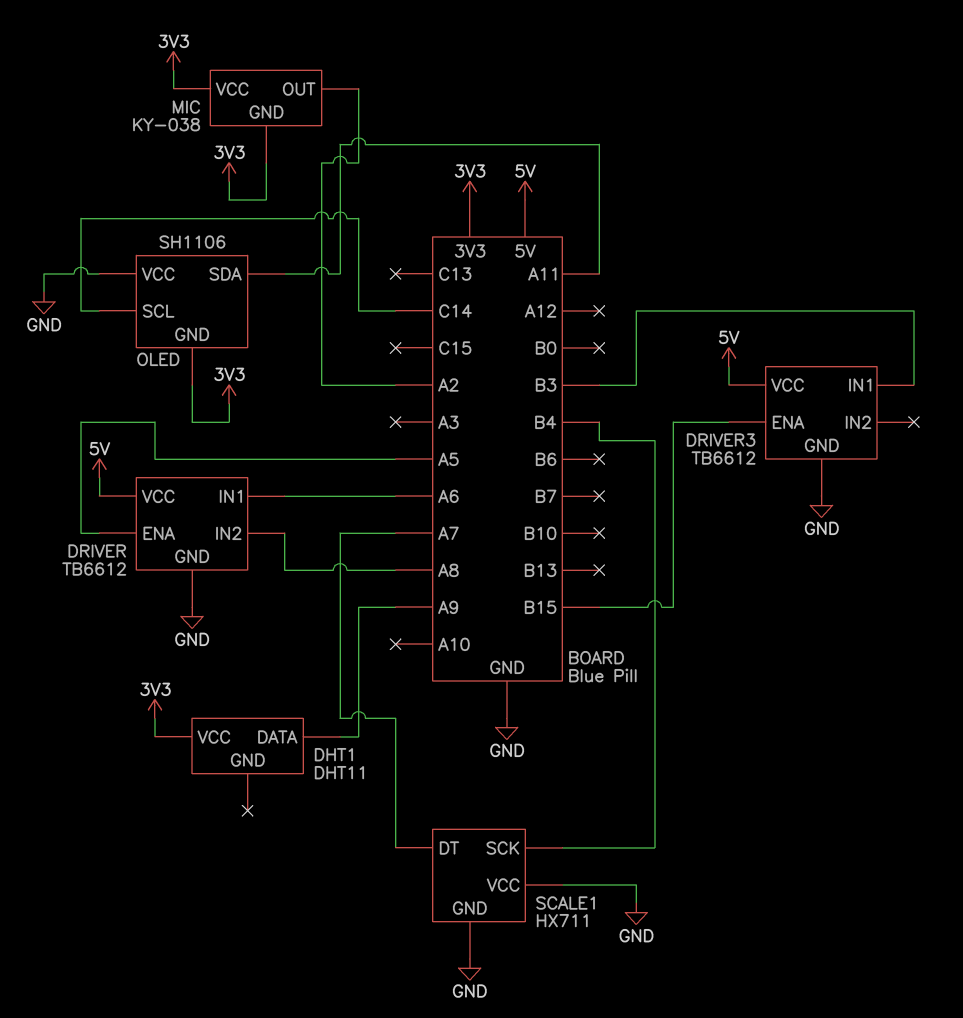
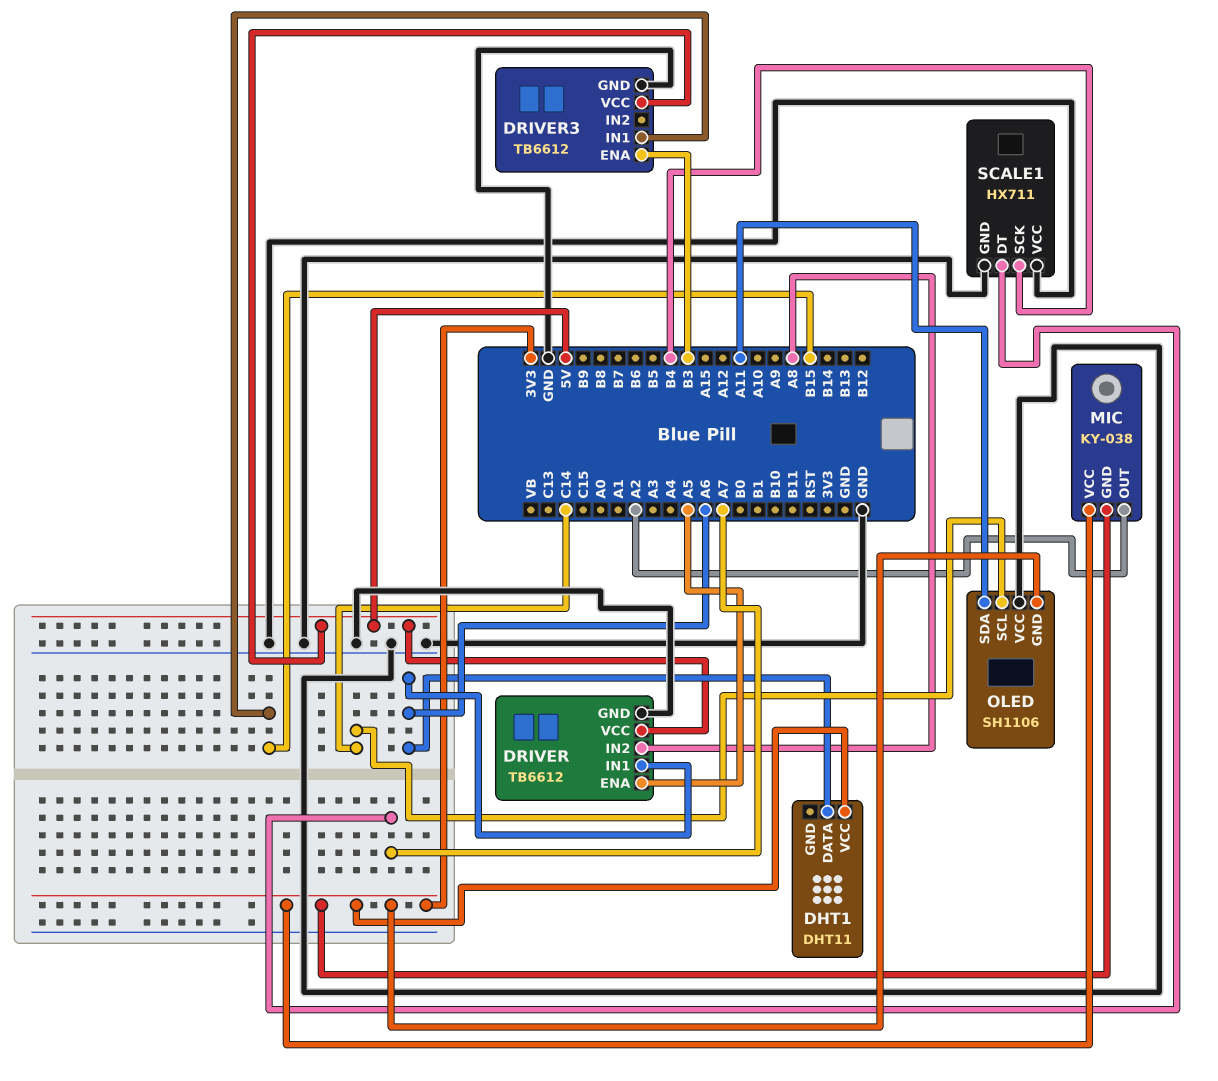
DHT1 pin DATA: A9 -> A6
DRIVER3 pin ENA: B15 -> B3
DRIVER3 pin IN1: B3 -> B15

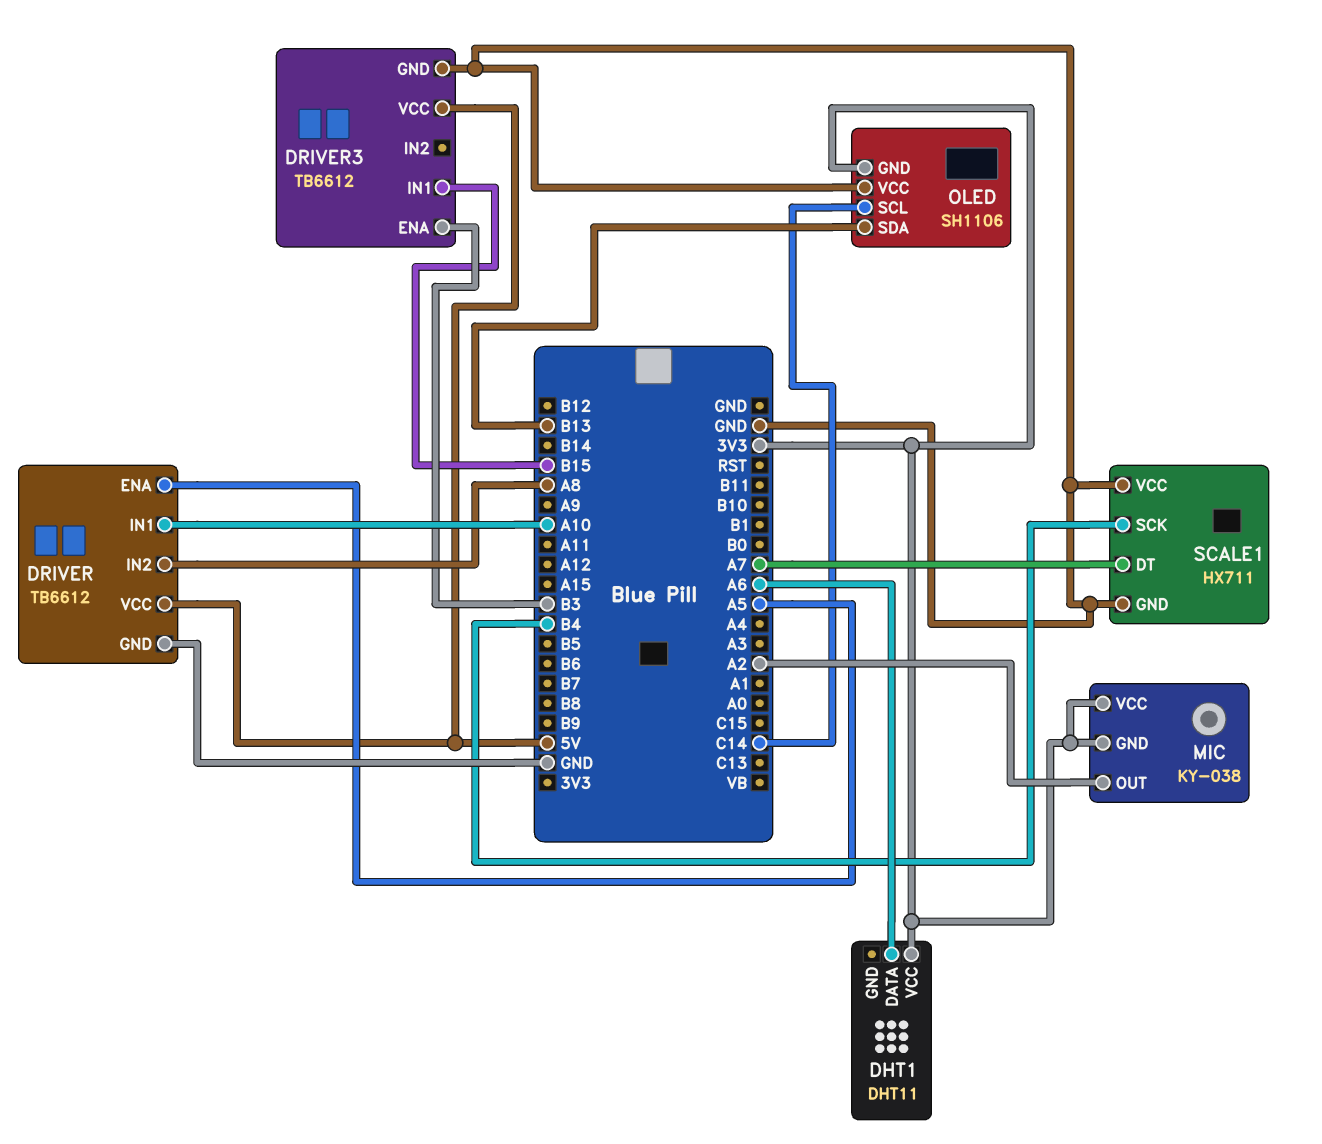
DRIVER pin IN1: A6 -> A10
OLED pin SDA: A11 -> B13

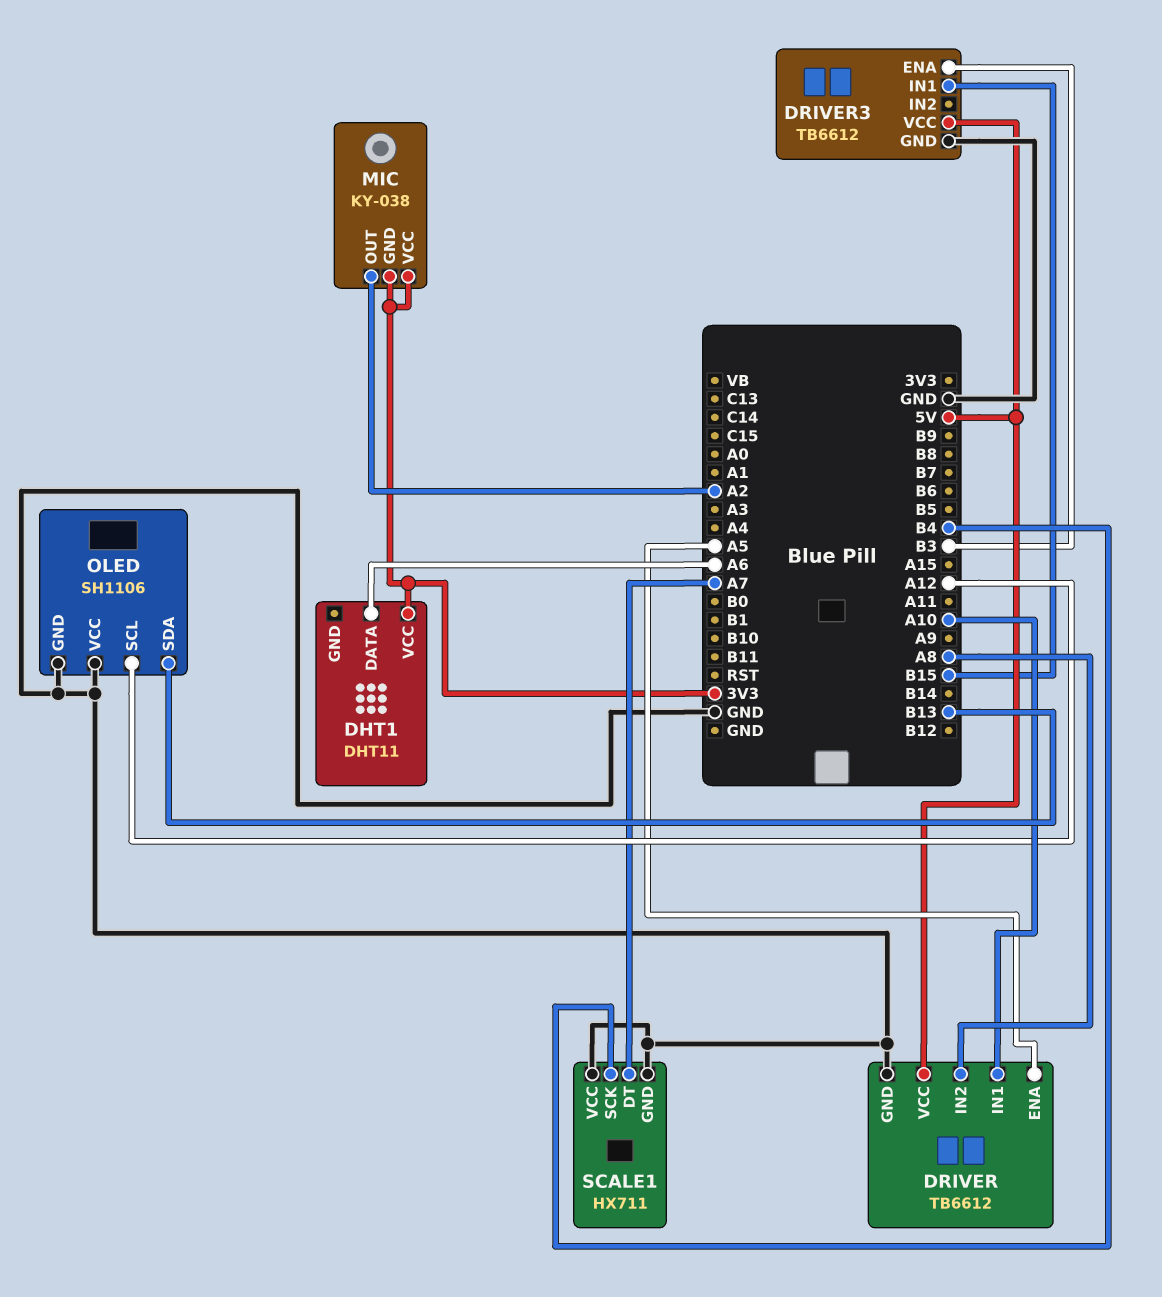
OLED pin GND: 3V3 -> GND
OLED pin SCL: C14 -> A12

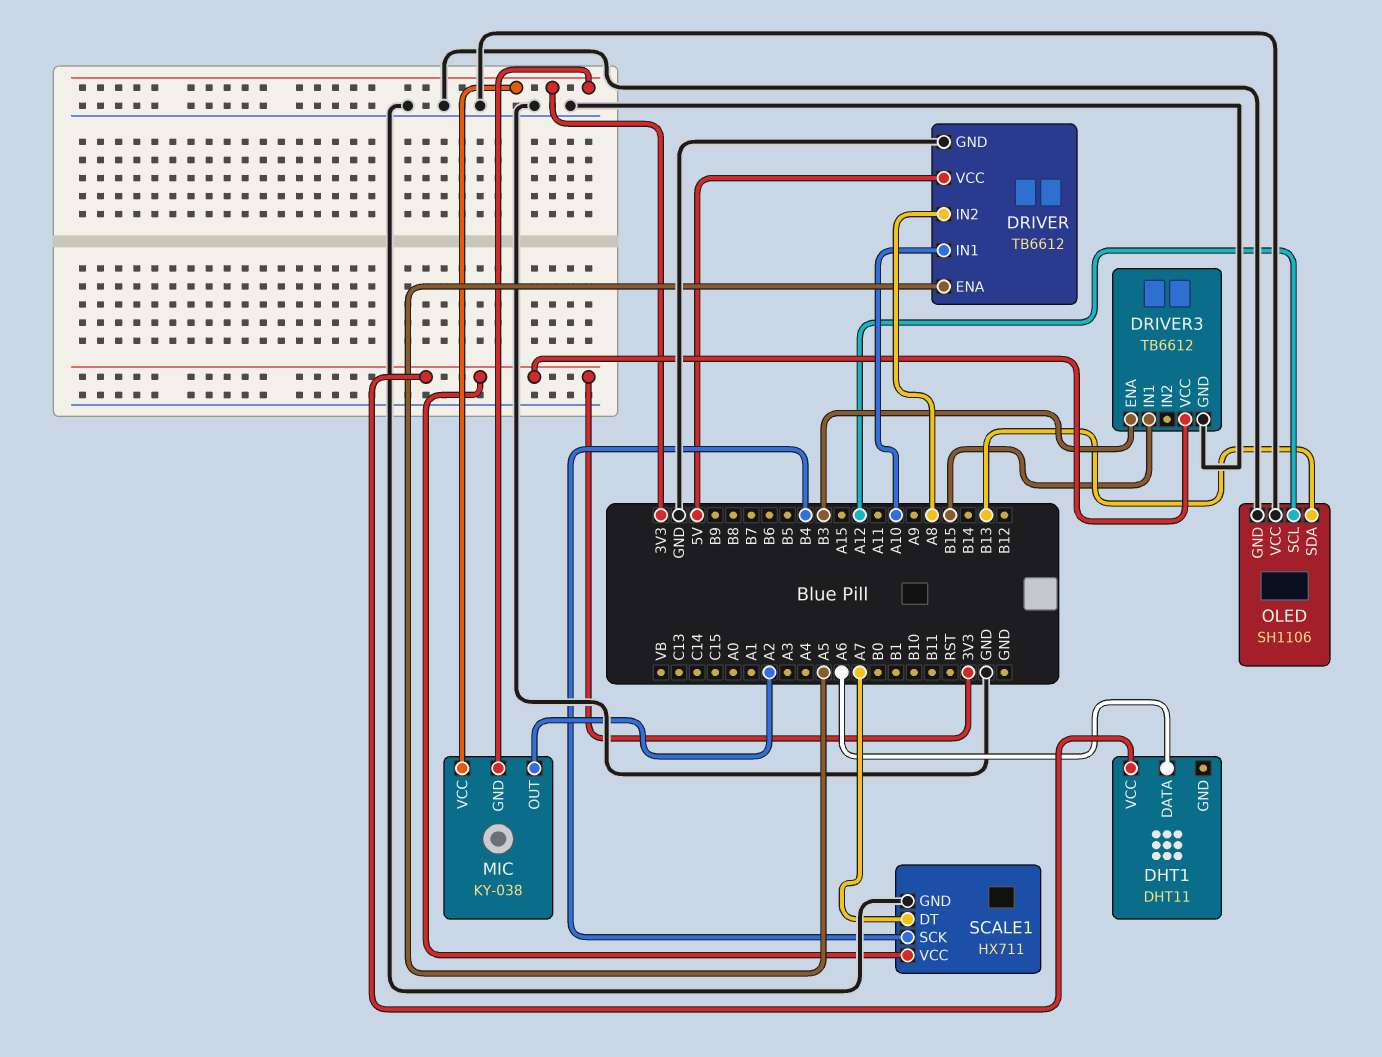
DRIVER3 pin VCC: 5V -> 3V3
SCALE1 pin VCC: GND -> 3V3

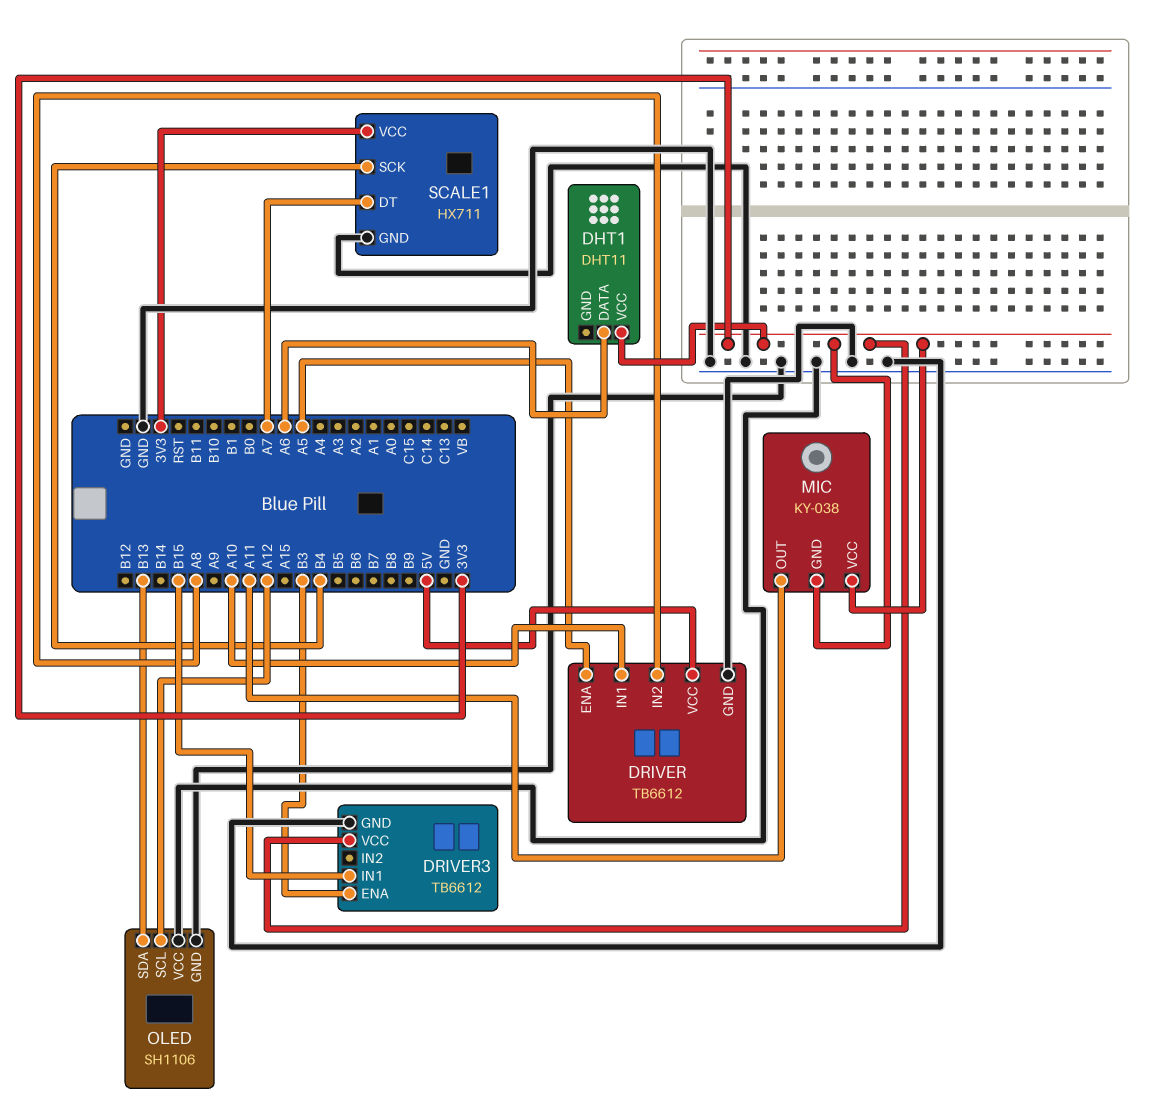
MIC pin OUT: A2 -> A11

